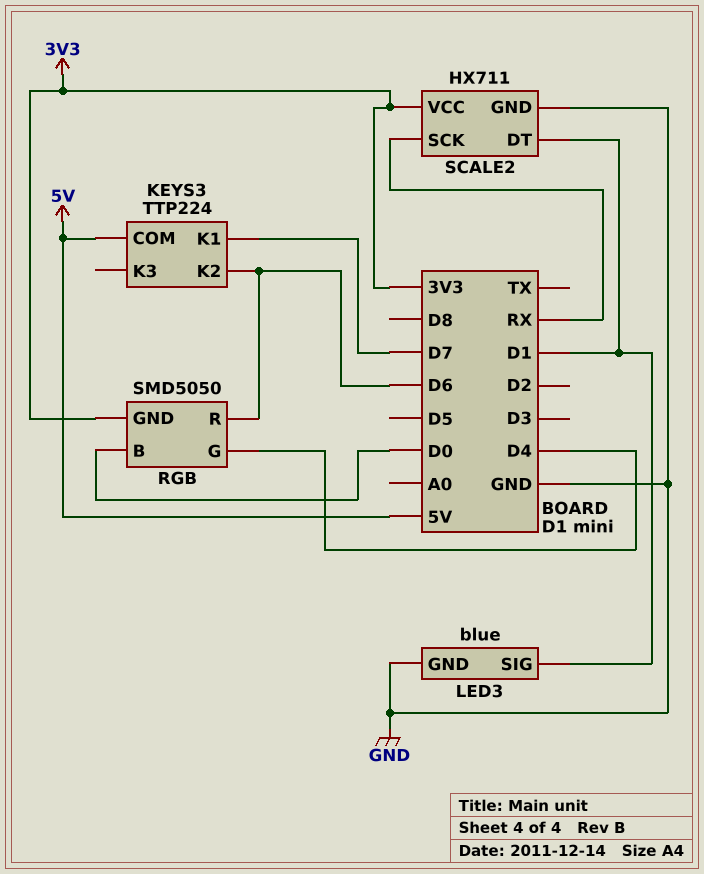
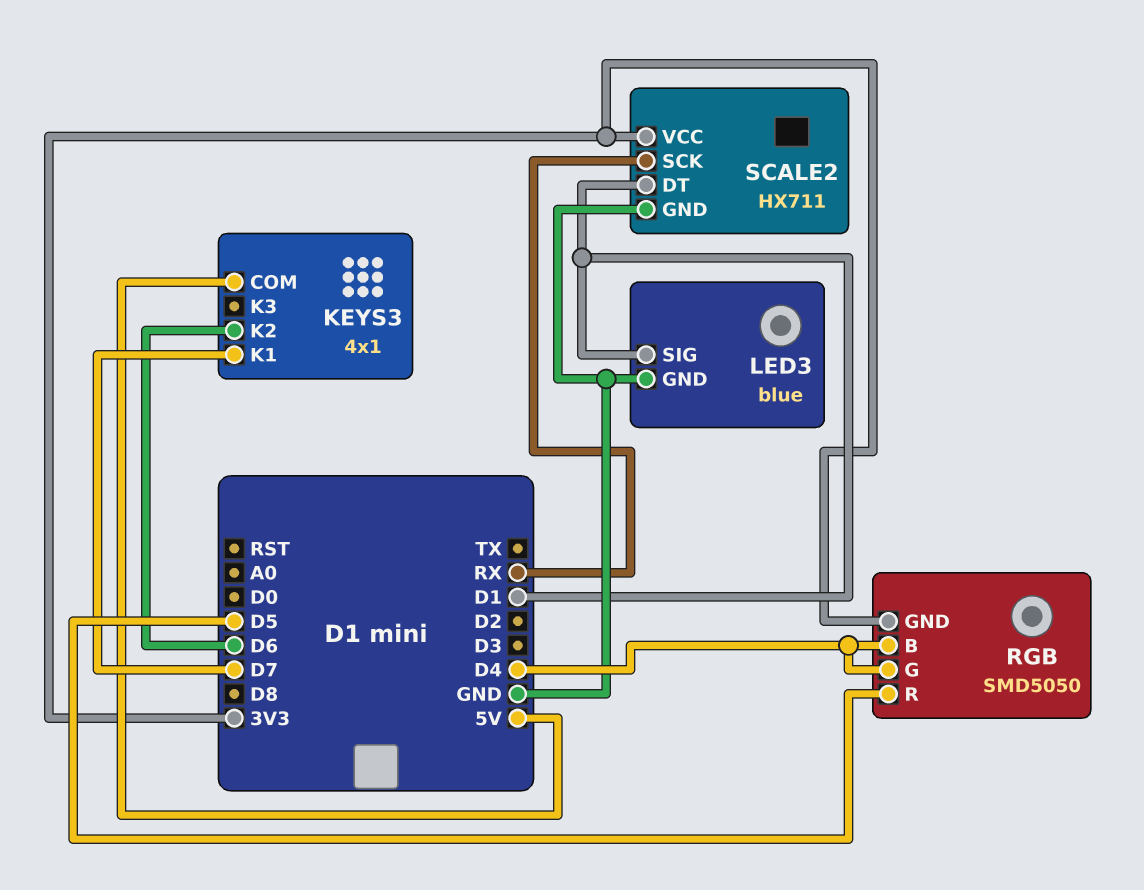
KEYS3: TTP224 -> 4x1
RGB pin B: D0 -> D4
RGB pin R: D6 -> D5

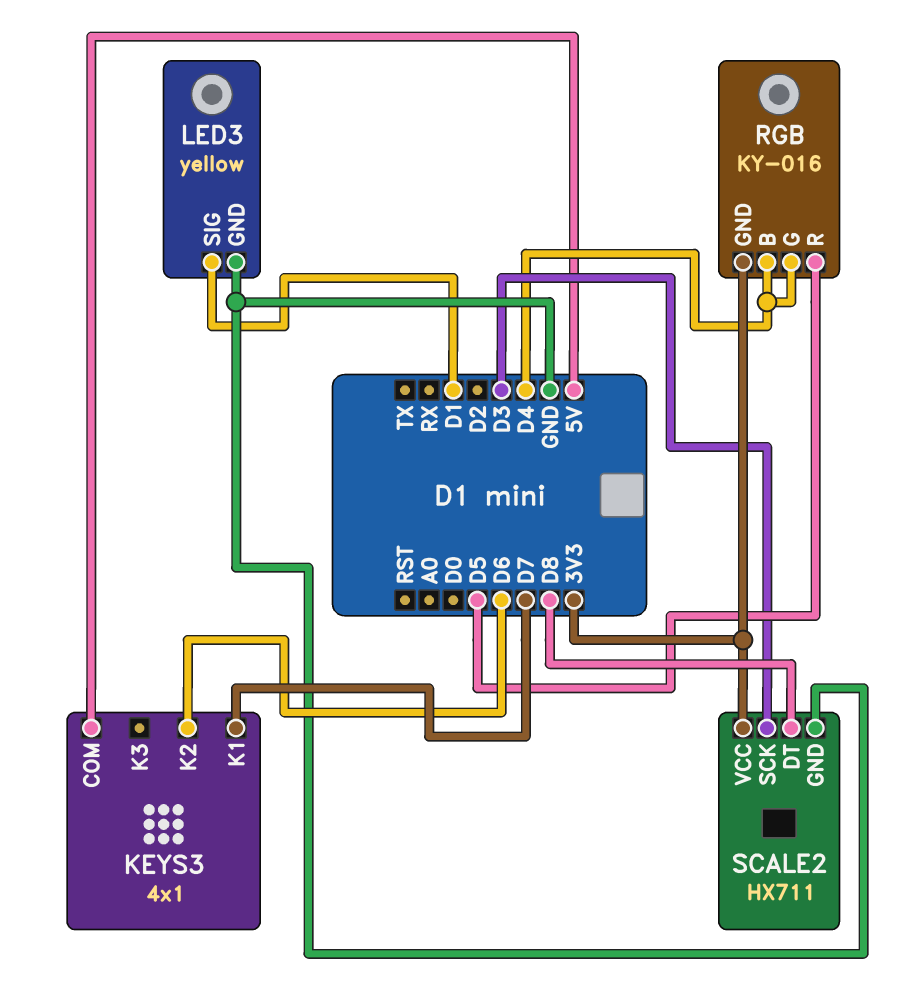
LED3: blue -> yellow
RGB: SMD5050 -> KY-016
SCALE2 pin DT: D1 -> D8
SCALE2 pin SCK: RX -> D3

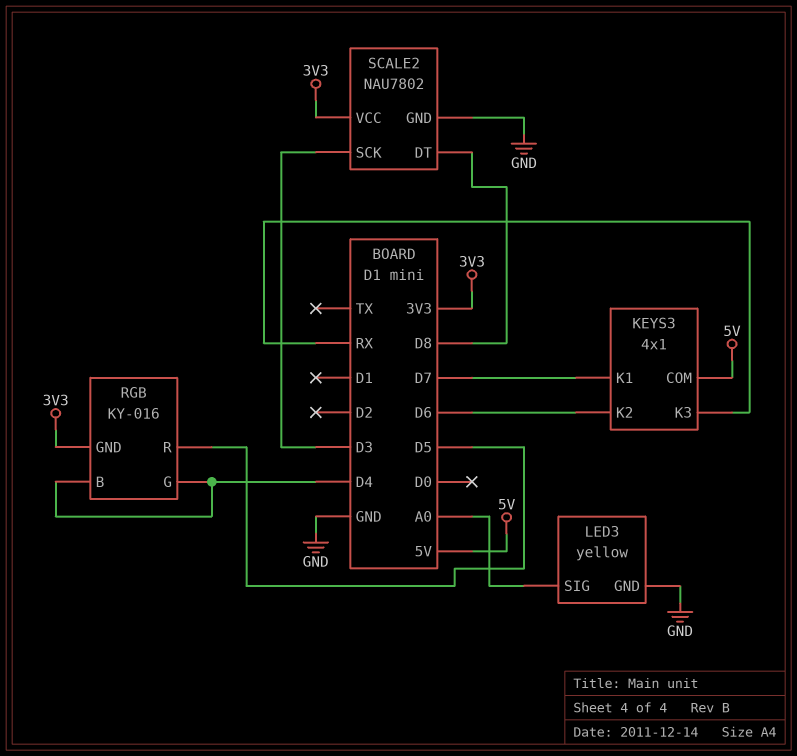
KEYS3 pin K3: none -> RX
LED3 pin SIG: D1 -> A0
SCALE2: HX711 -> NAU7802

